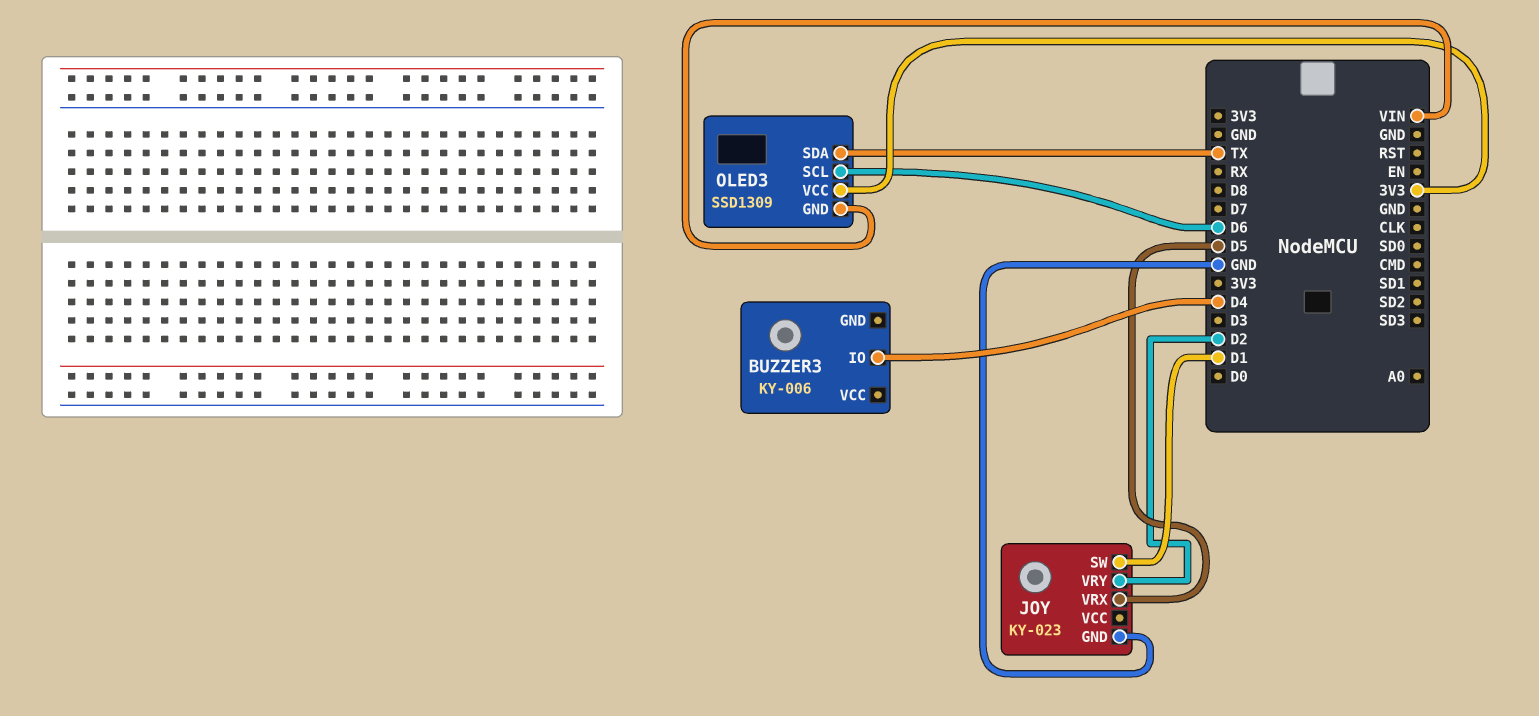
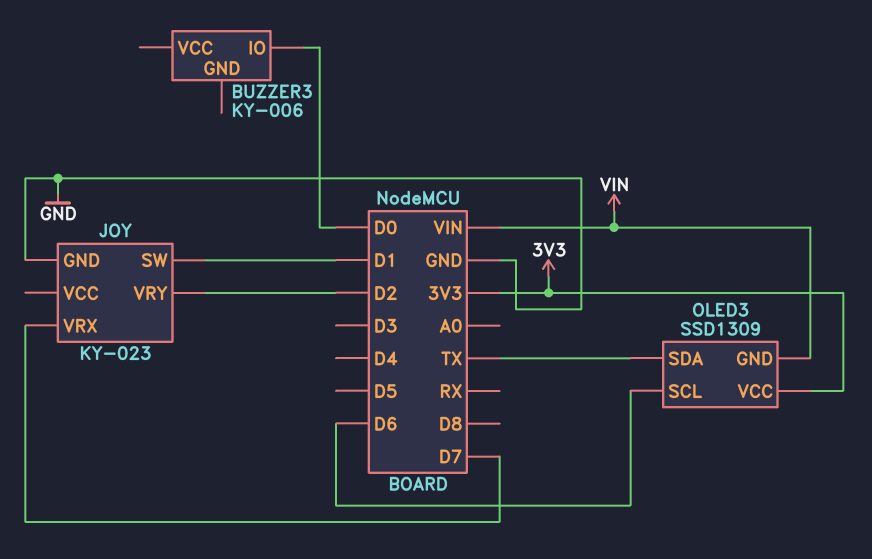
BUZZER3 pin IO: D4 -> D0
JOY pin VRX: D5 -> D7

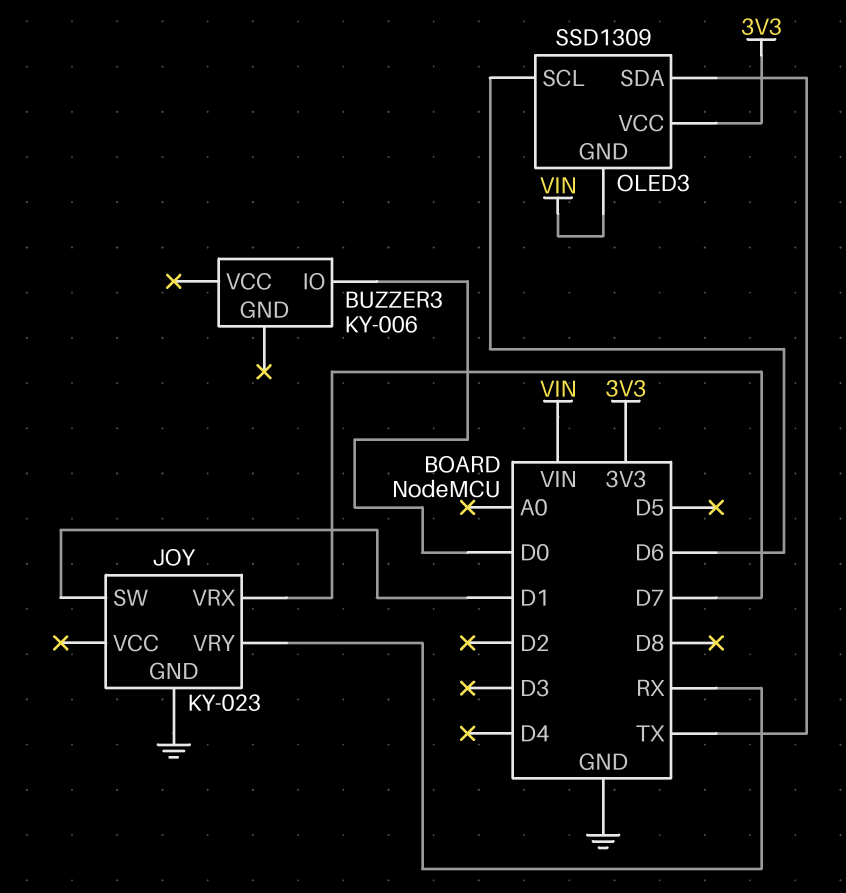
JOY pin VRY: D2 -> RX

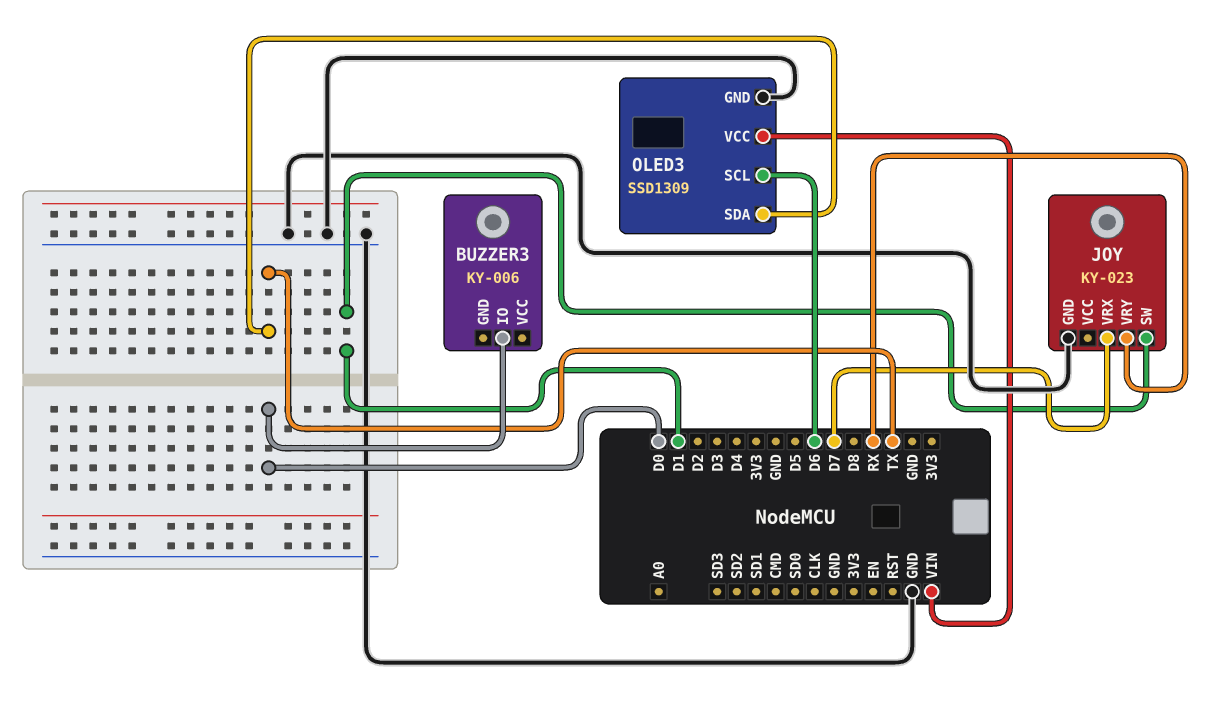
OLED3 pin GND: VIN -> GND
OLED3 pin VCC: 3V3 -> VIN

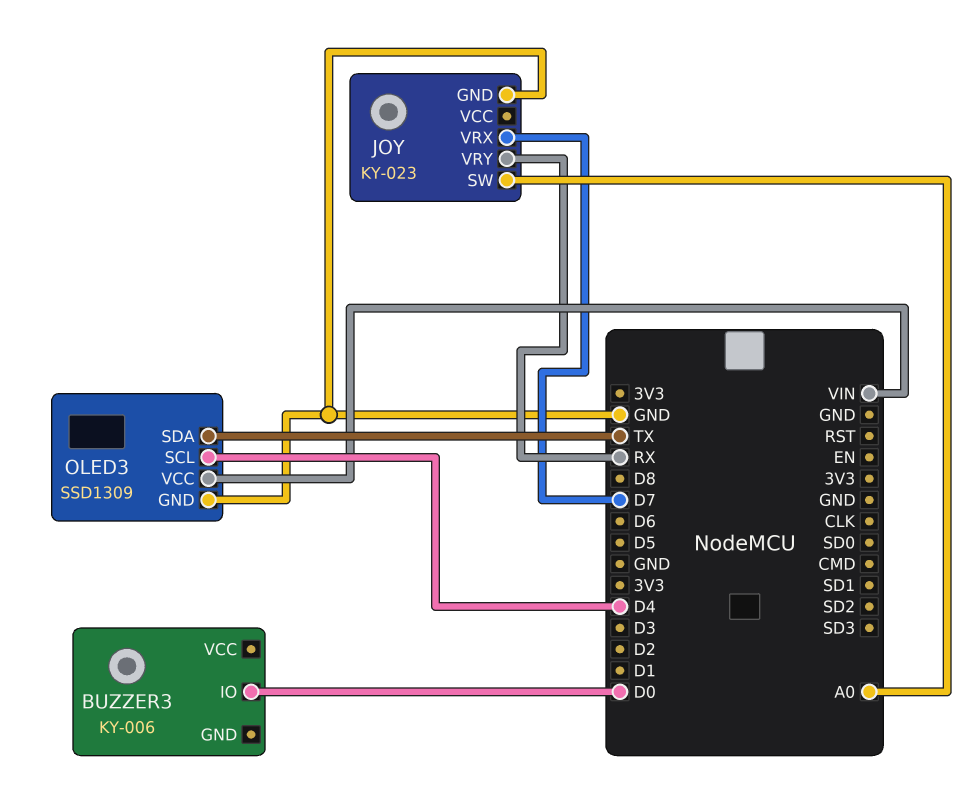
JOY pin SW: D1 -> A0
OLED3 pin SCL: D6 -> D4

